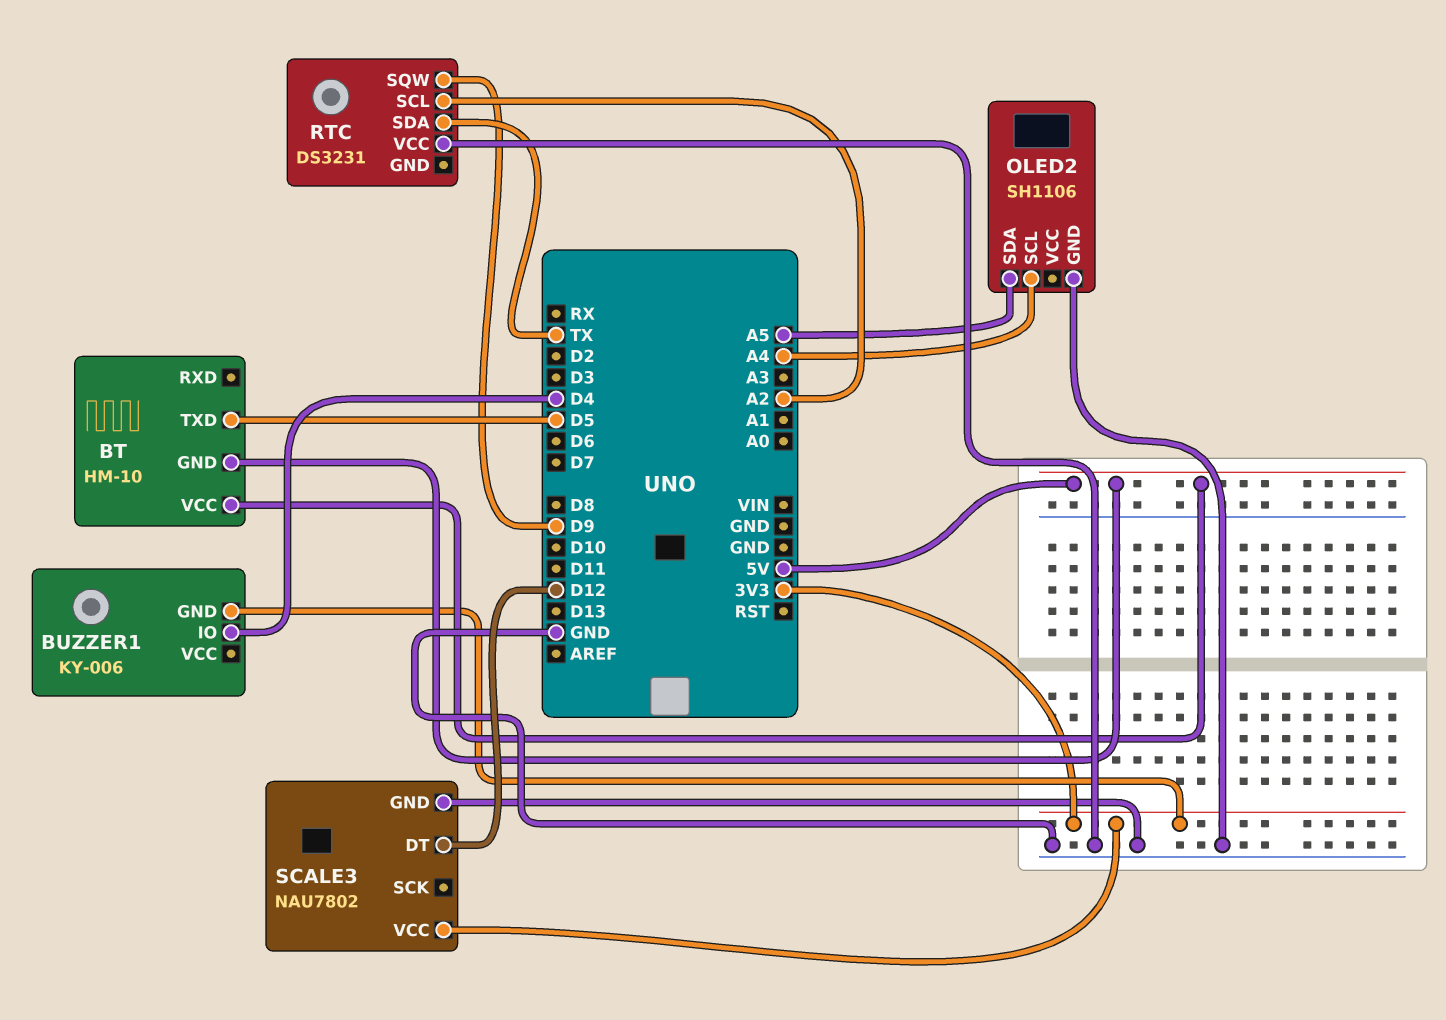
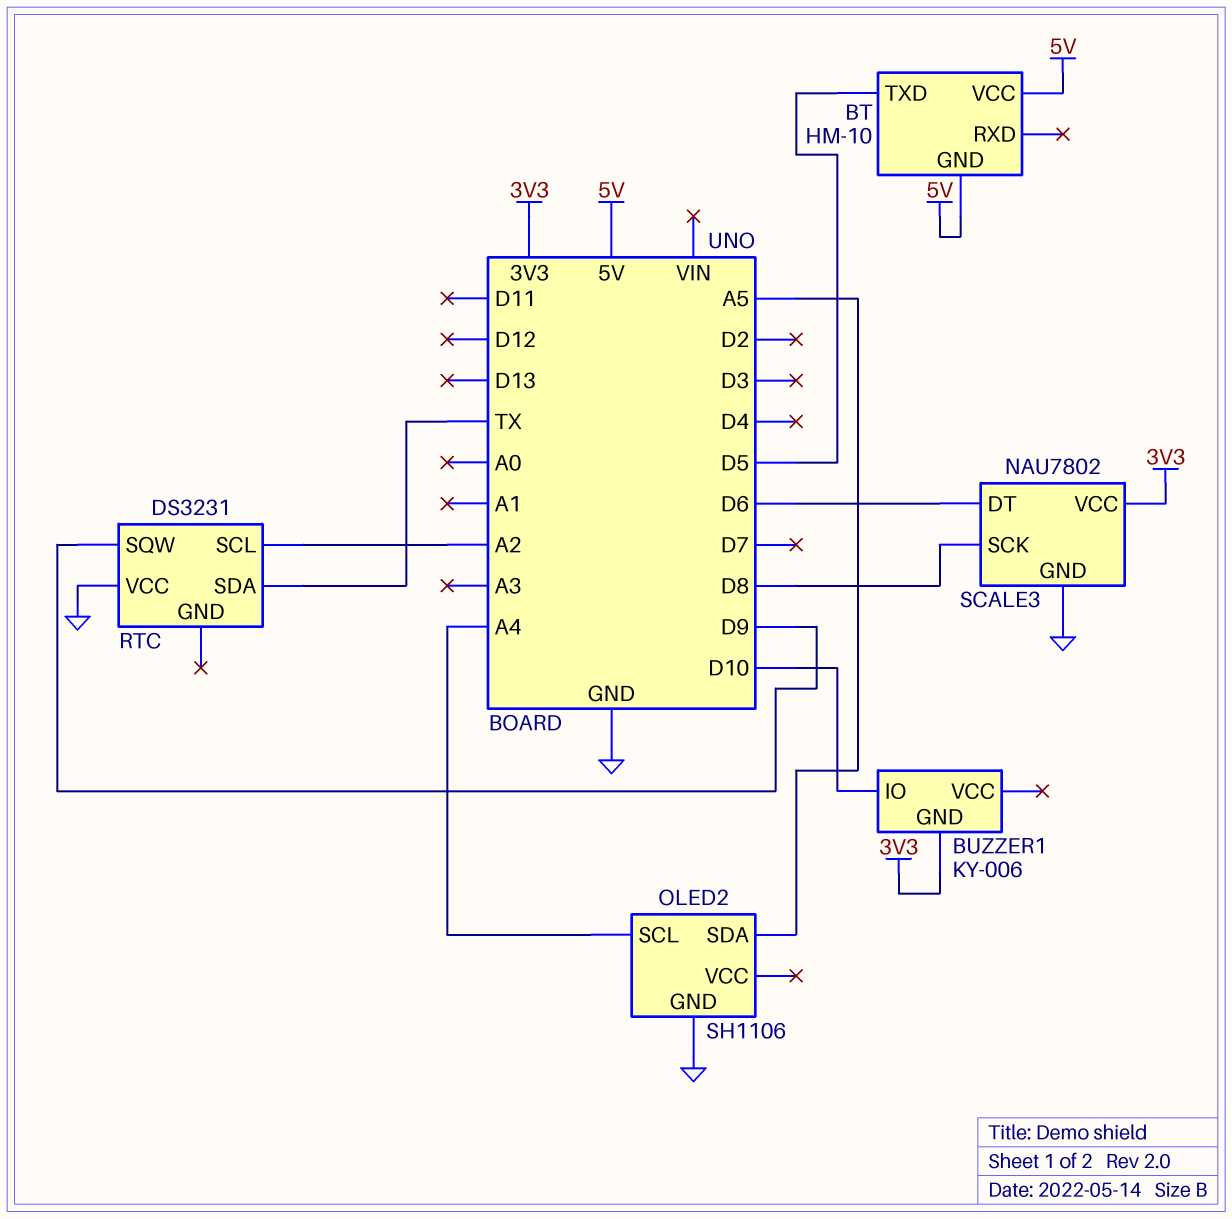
BUZZER1 pin IO: D4 -> D10
SCALE3 pin DT: D12 -> D6
SCALE3 pin SCK: none -> D8

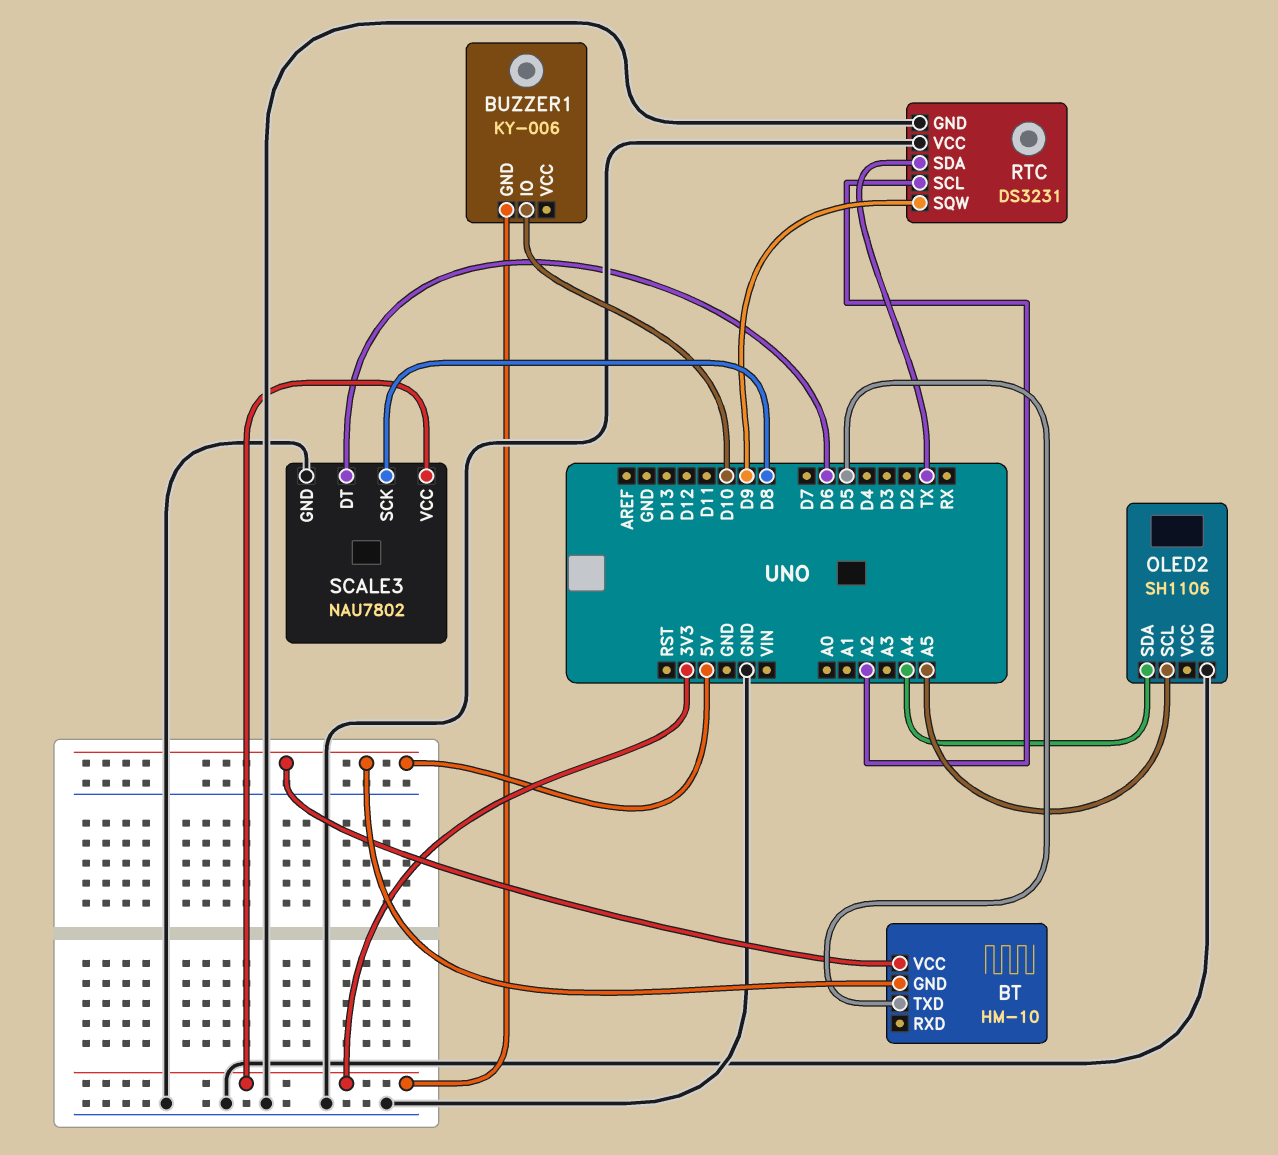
OLED2 pin SCL: A4 -> A5
OLED2 pin SDA: A5 -> A4
RTC pin GND: none -> GND

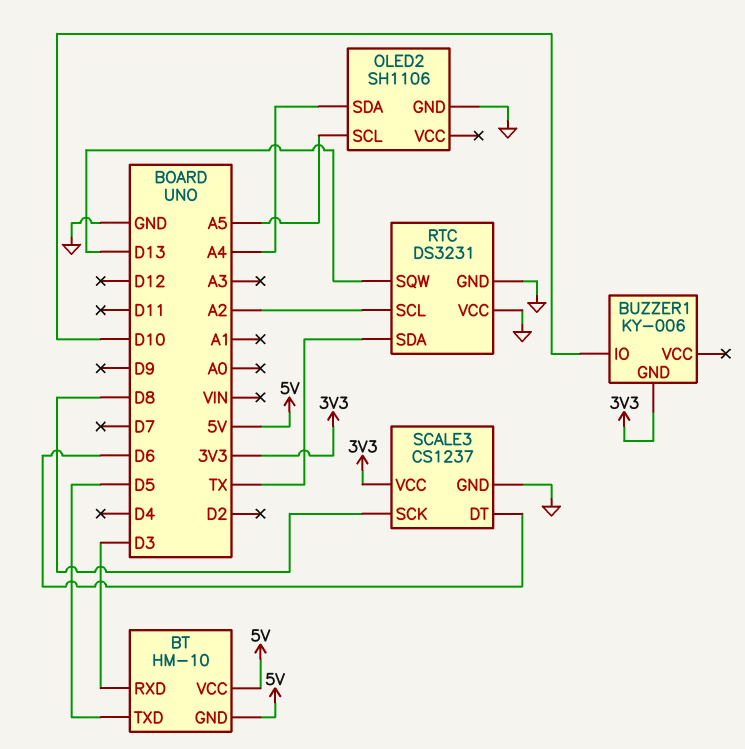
BT pin RXD: none -> D3
RTC pin SQW: D9 -> D13
SCALE3: NAU7802 -> CS1237

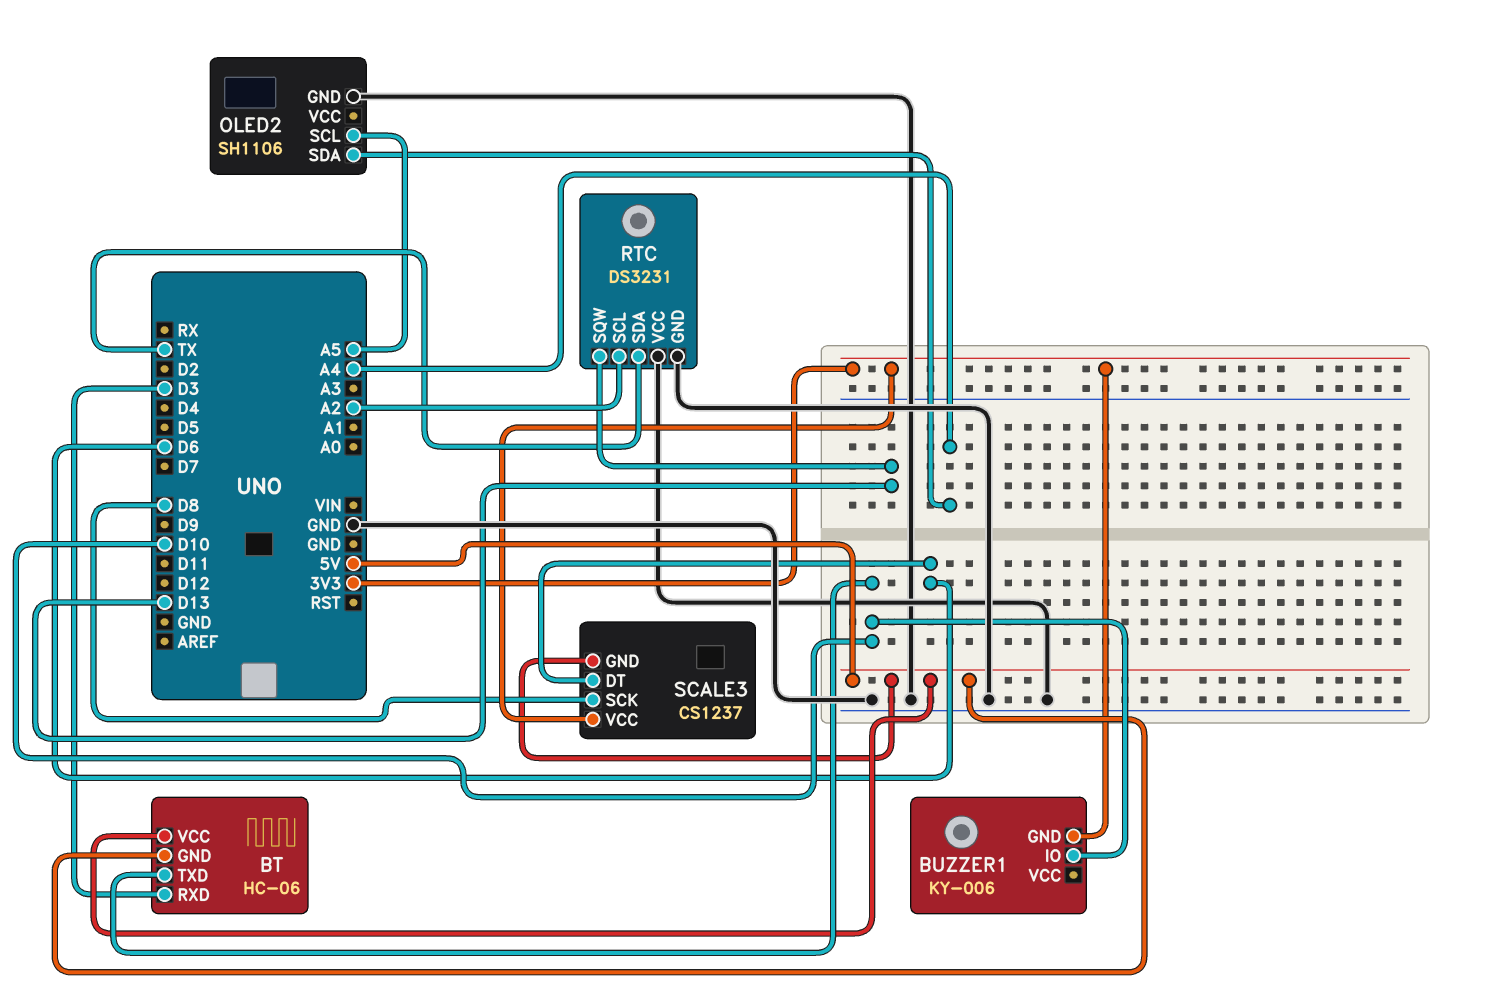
BT: HM-10 -> HC-06
BT pin TXD: D5 -> D10
SCALE3 pin GND: GND -> 5V

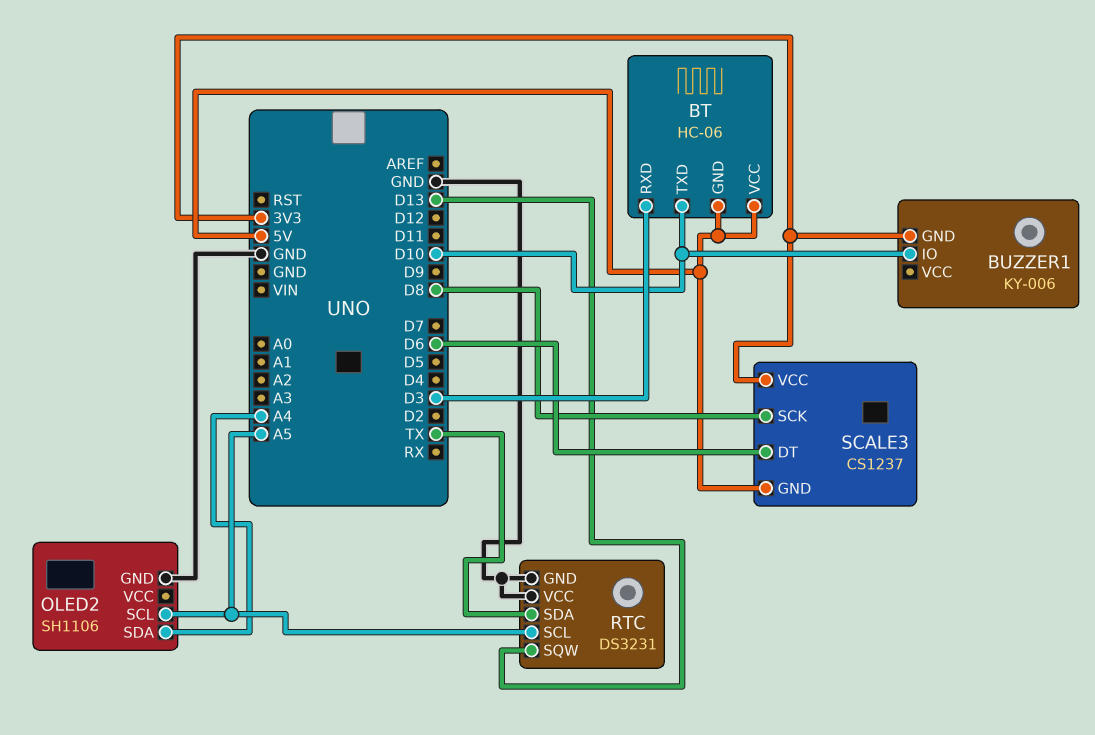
RTC pin SCL: A2 -> A5

